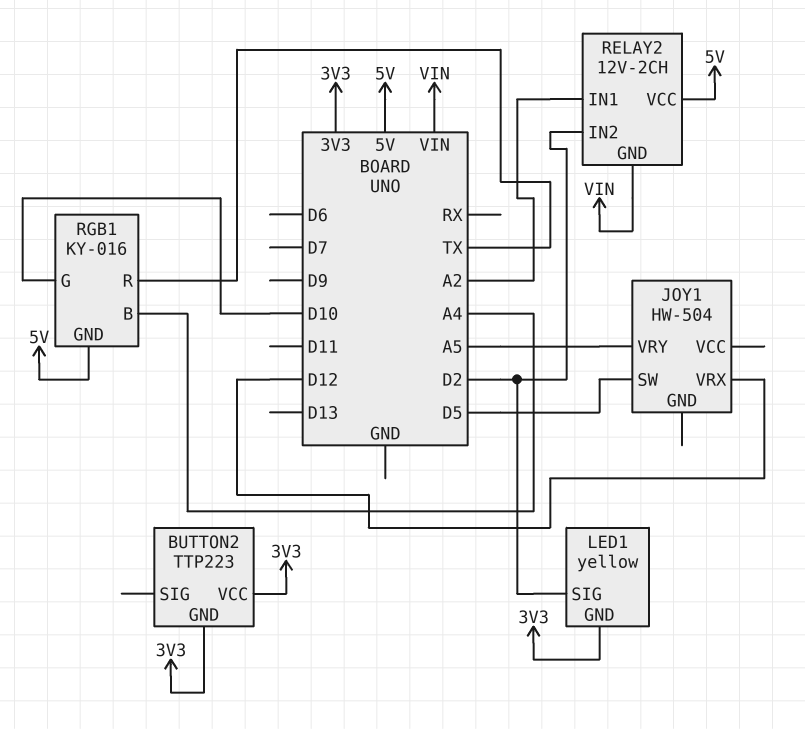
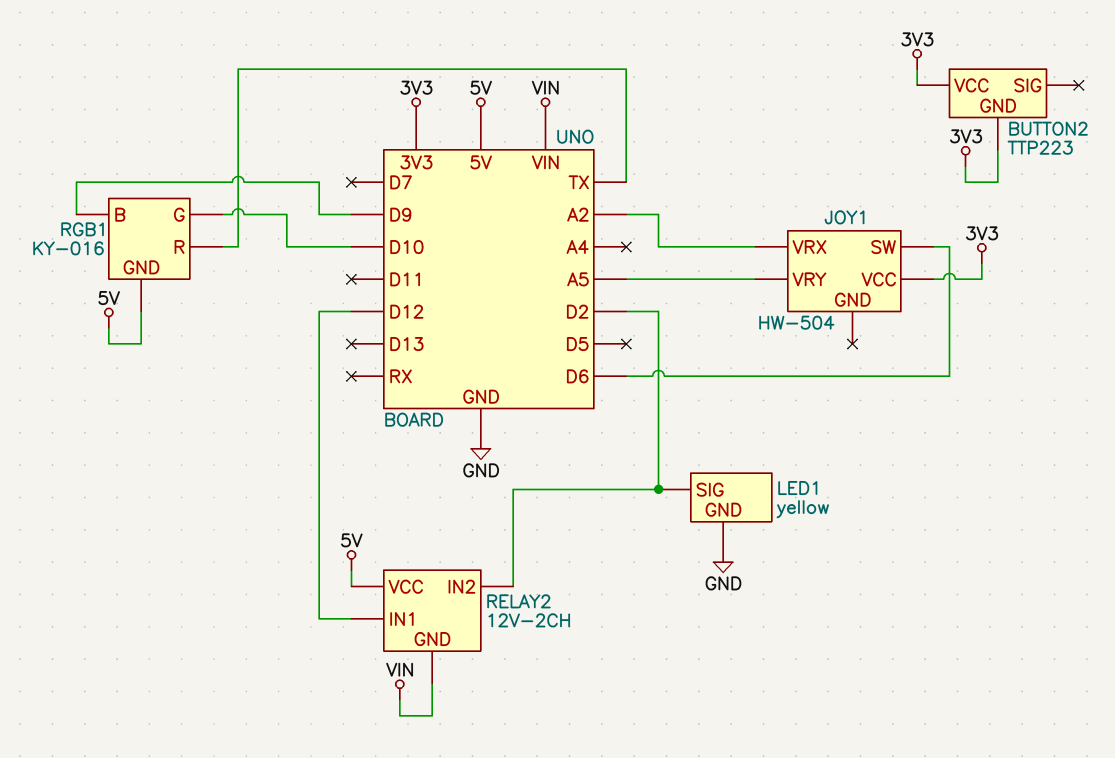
JOY1 pin SW: D5 -> D6
JOY1 pin VCC: none -> 3V3
JOY1 pin VRX: D12 -> A2
LED1 pin GND: 3V3 -> GND
RELAY2 pin IN1: A2 -> D12
RGB1 pin B: A4 -> D9

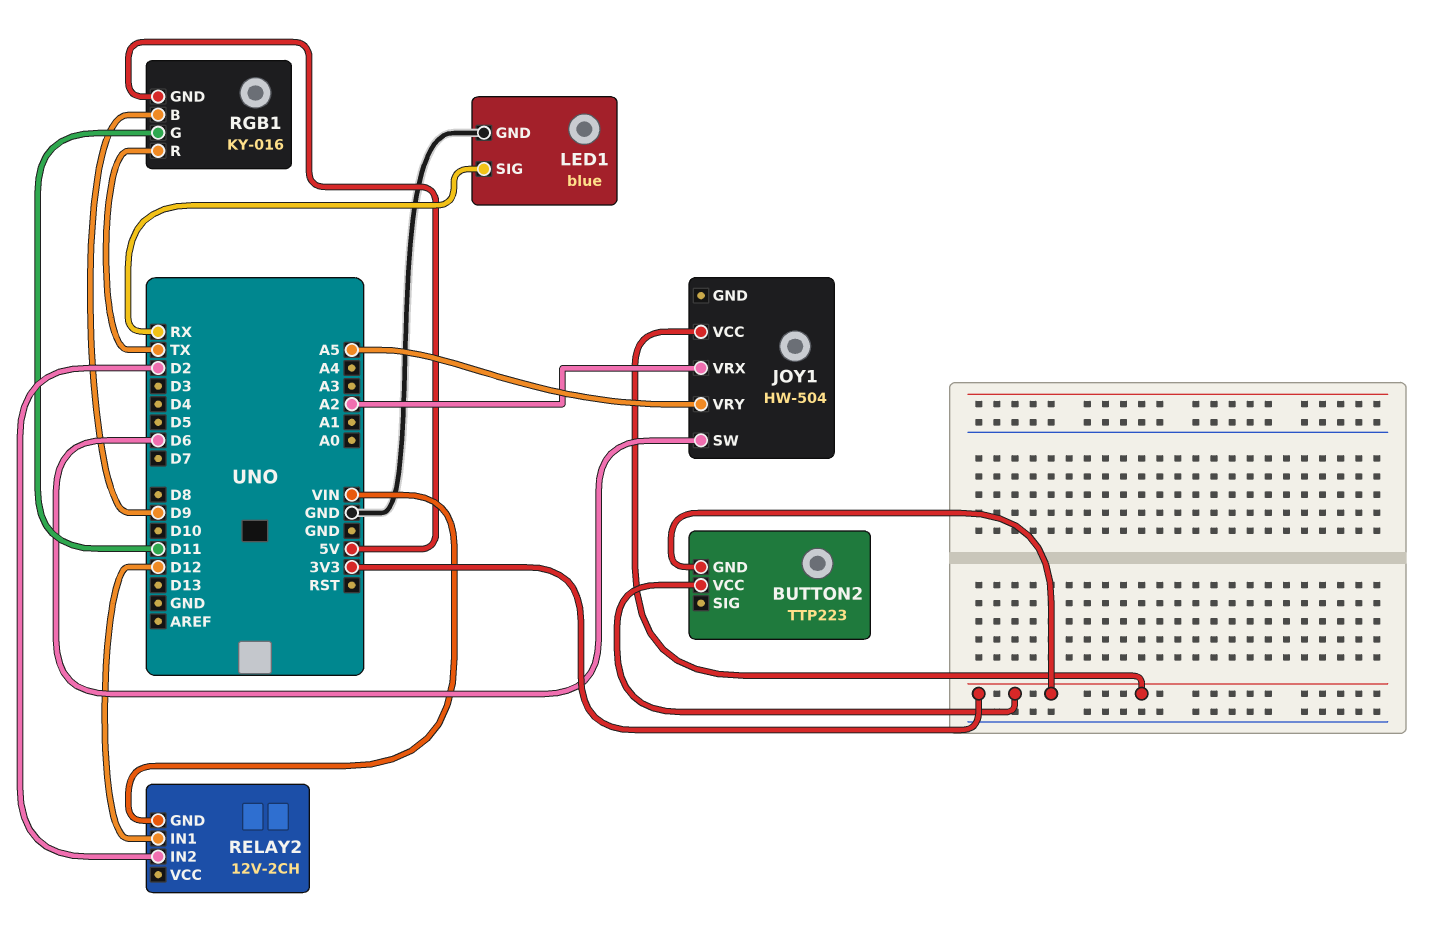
LED1: yellow -> blue
LED1 pin SIG: D2 -> RX
RELAY2 pin VCC: 5V -> none
RGB1 pin G: D10 -> D11

